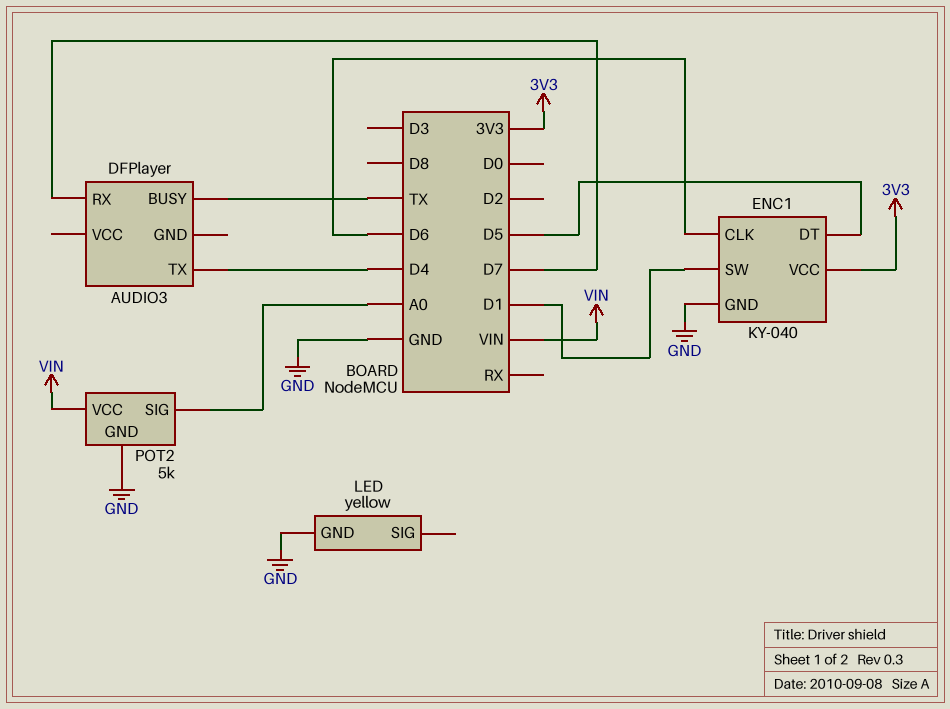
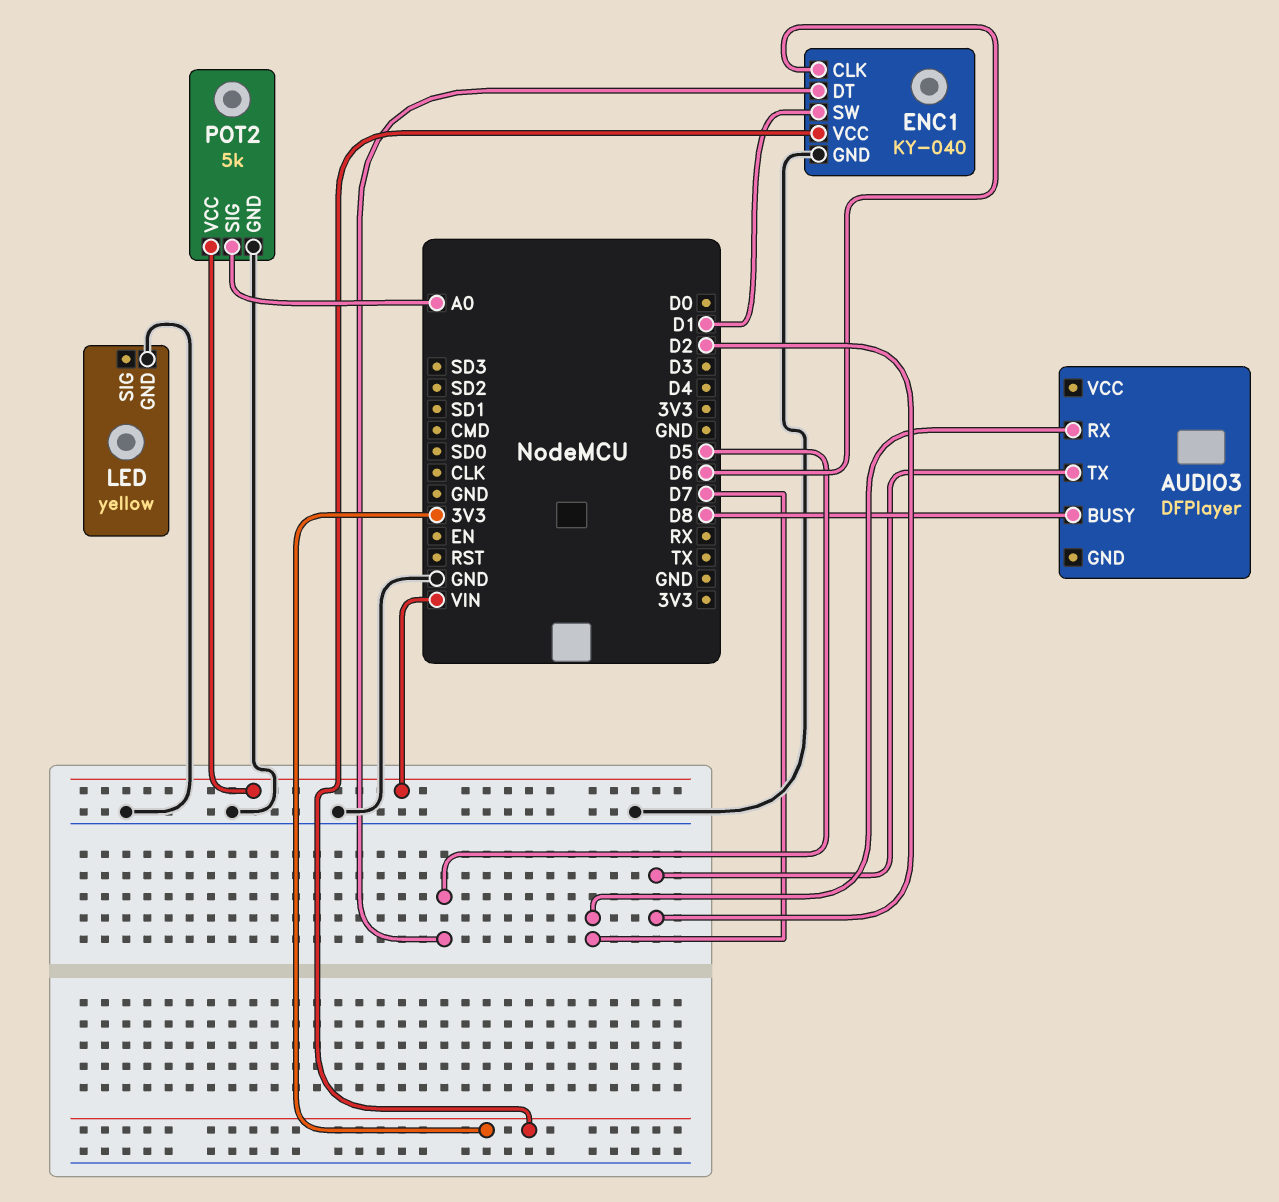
AUDIO3 pin BUSY: TX -> D8
AUDIO3 pin TX: D4 -> D2

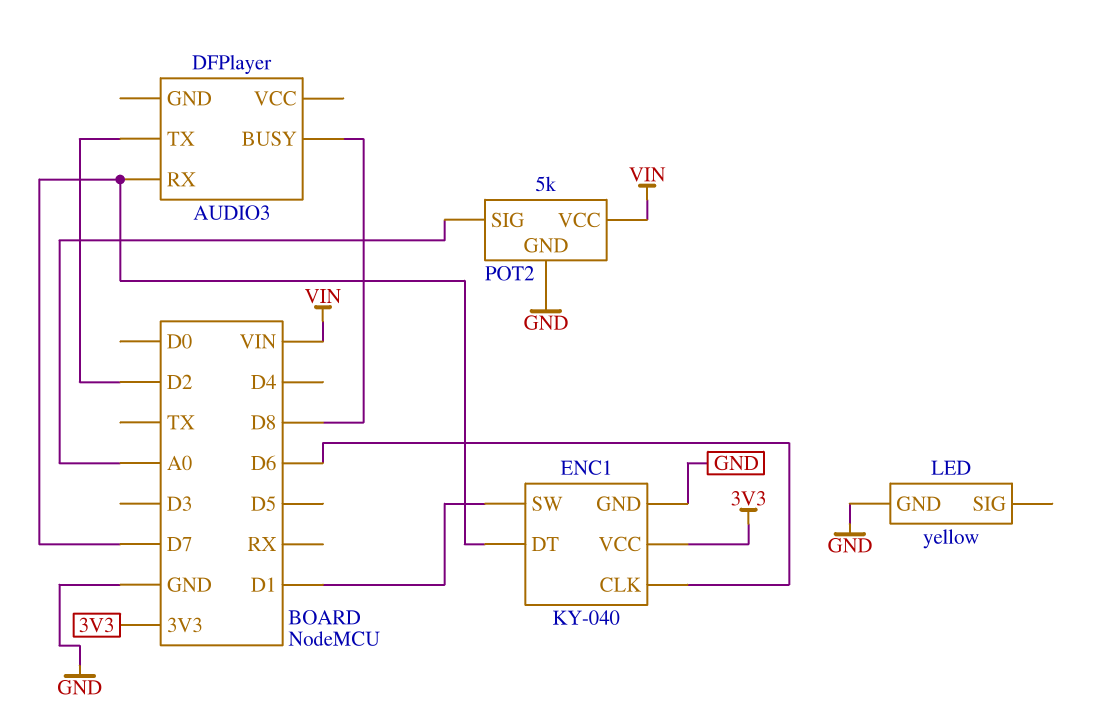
ENC1 pin DT: D5 -> D7

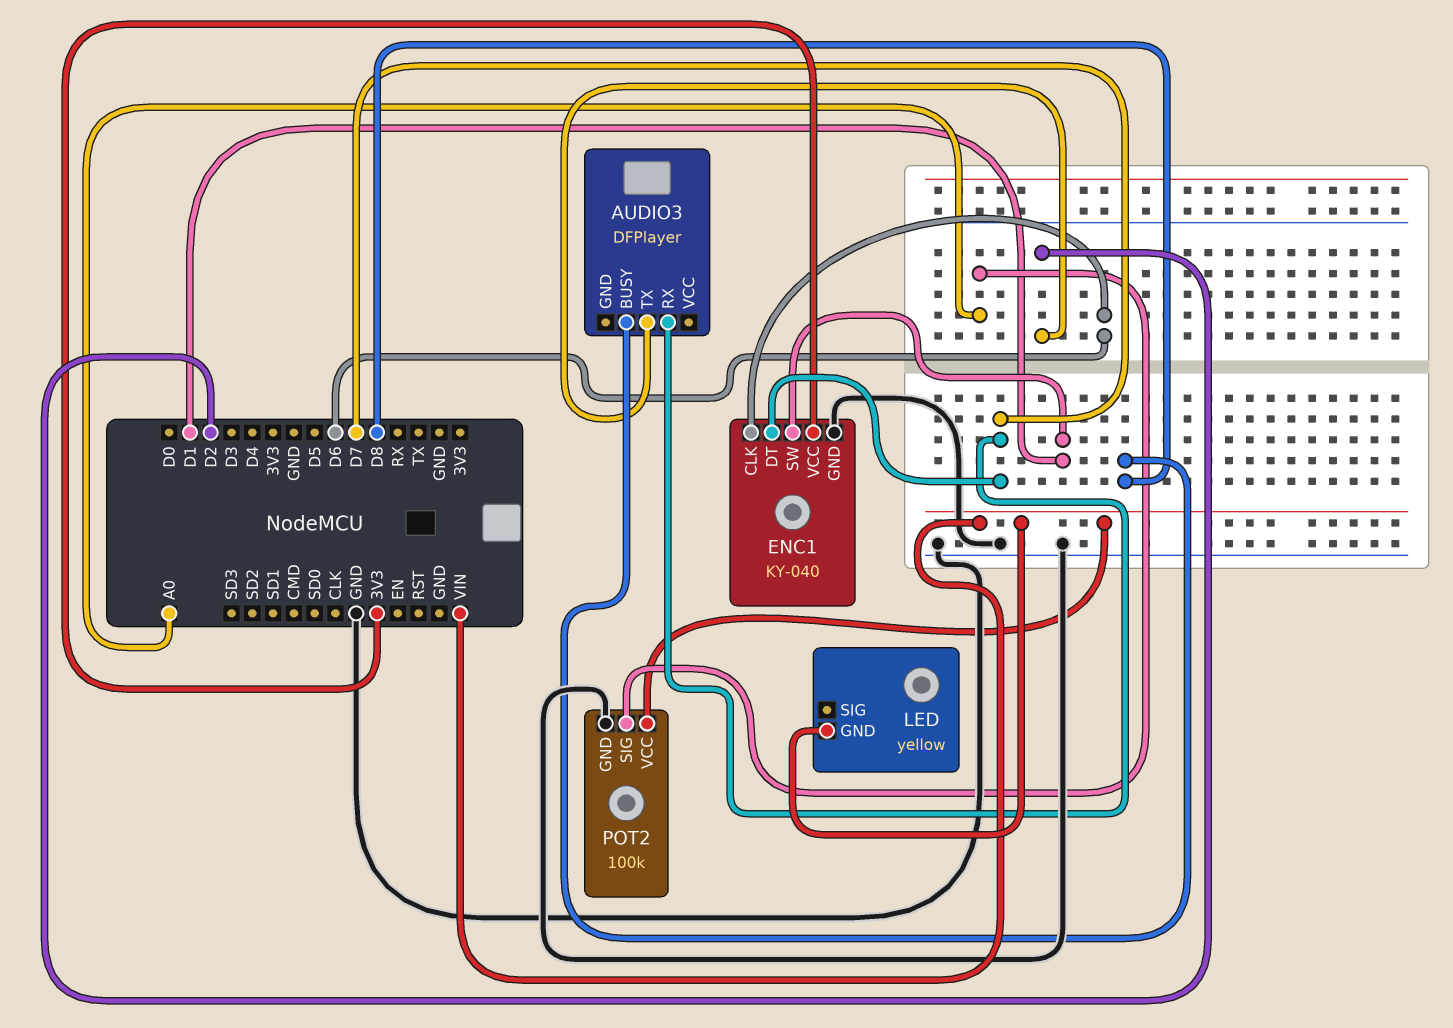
LED pin GND: GND -> VIN
POT2: 5k -> 100k

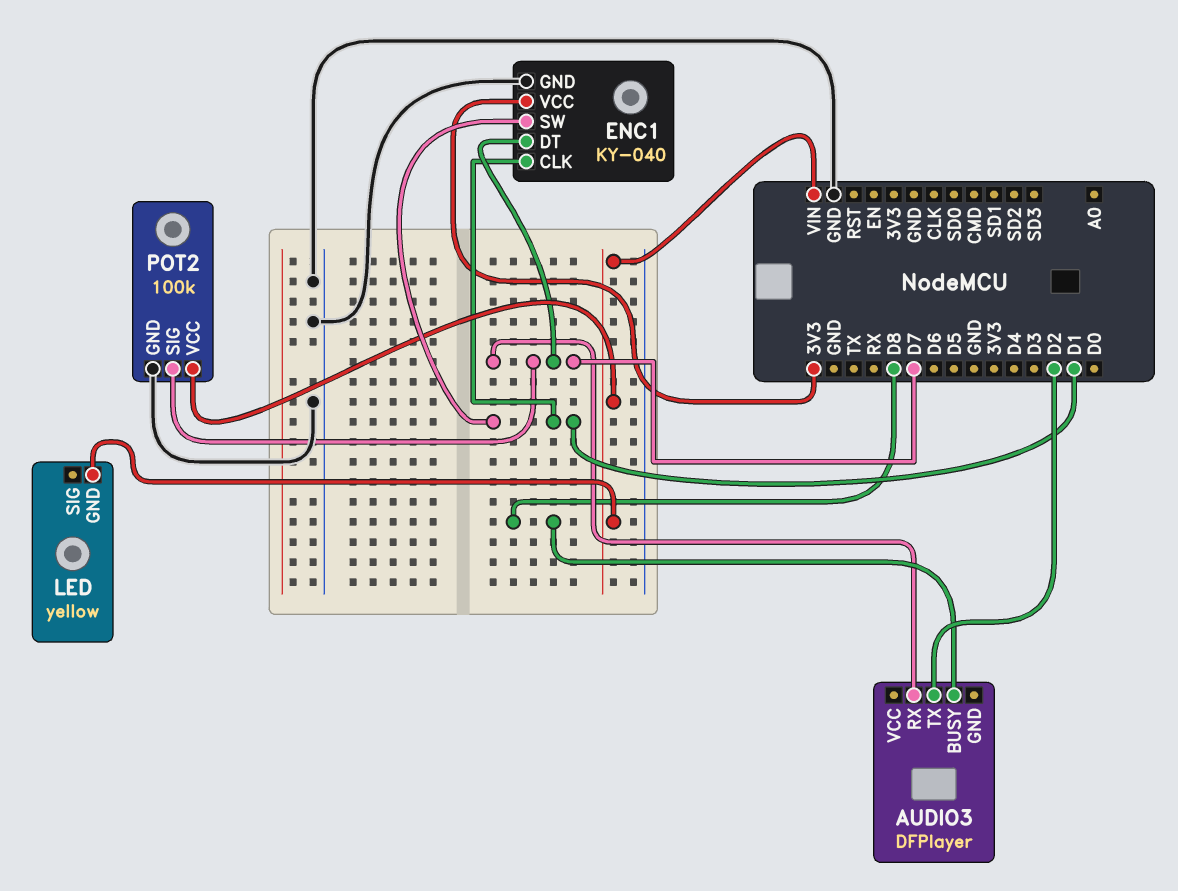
ENC1 pin CLK: D6 -> D1
POT2 pin SIG: A0 -> D7

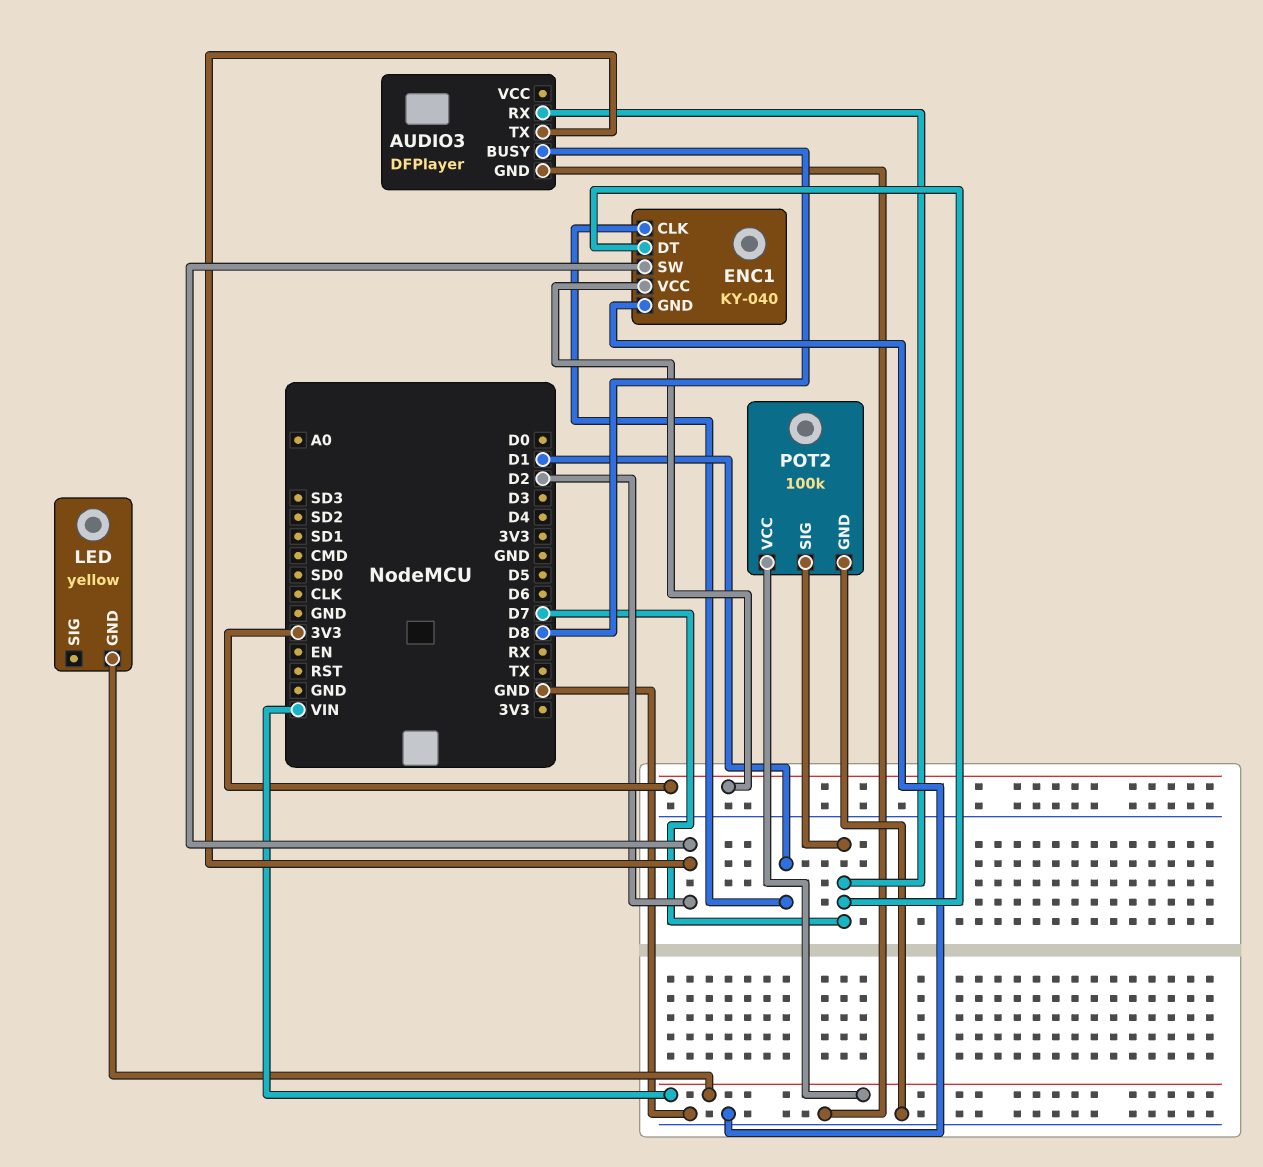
AUDIO3 pin GND: none -> GND
ENC1 pin SW: D1 -> D2

